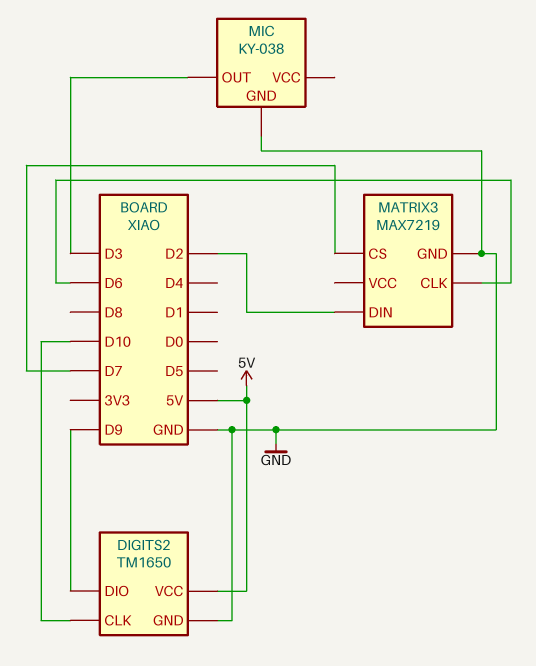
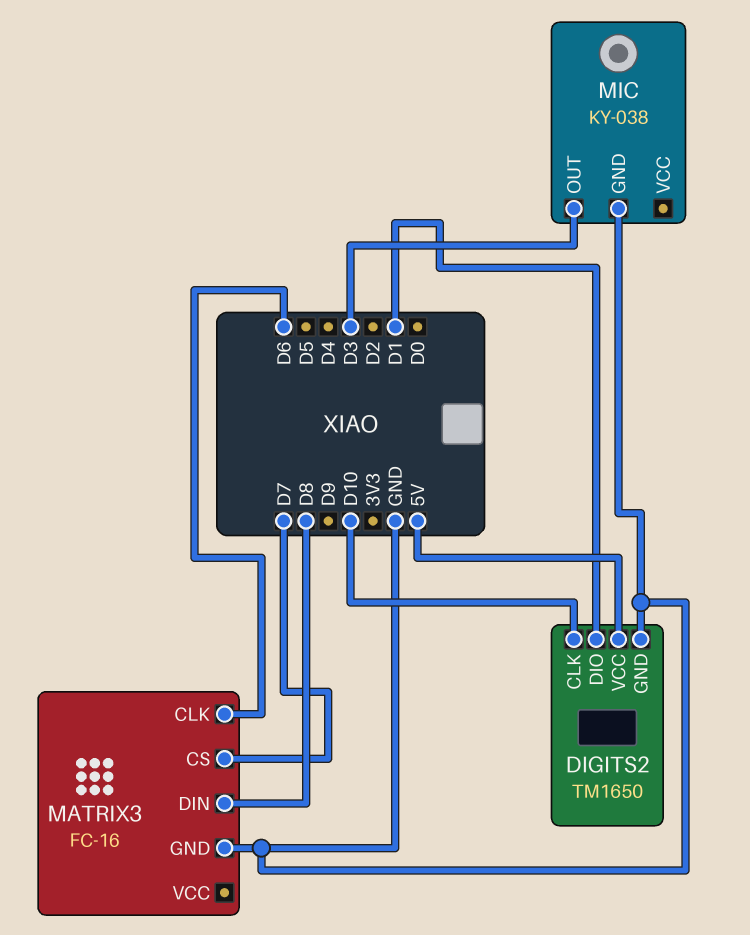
DIGITS2 pin DIO: D9 -> D1
MATRIX3: MAX7219 -> FC-16
MATRIX3 pin DIN: D2 -> D8

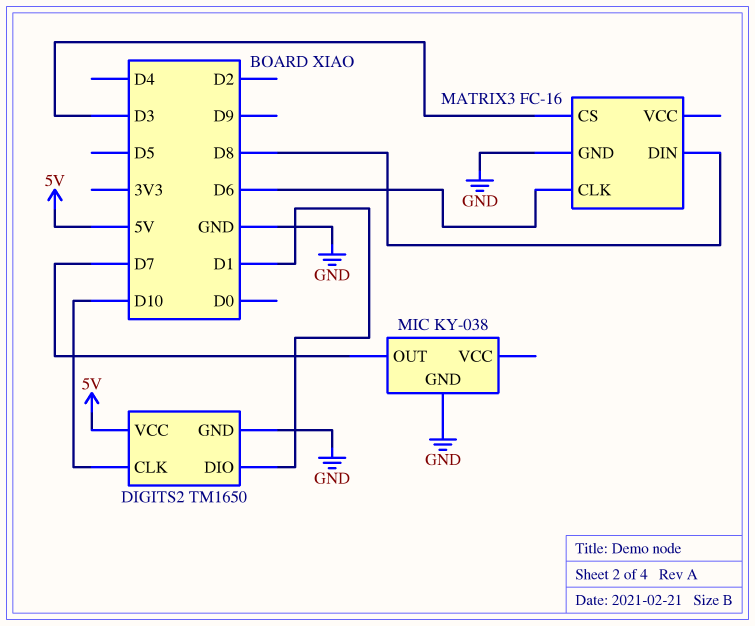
MATRIX3 pin CS: D7 -> D3
MIC pin OUT: D3 -> D7

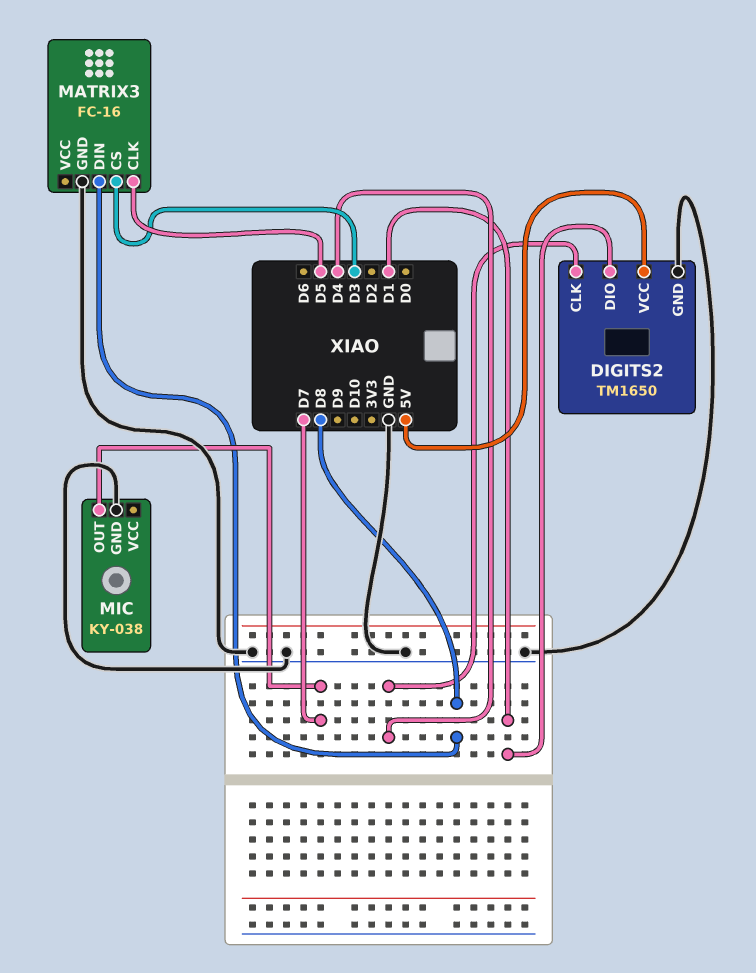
DIGITS2 pin CLK: D10 -> D4
MATRIX3 pin CLK: D6 -> D5

